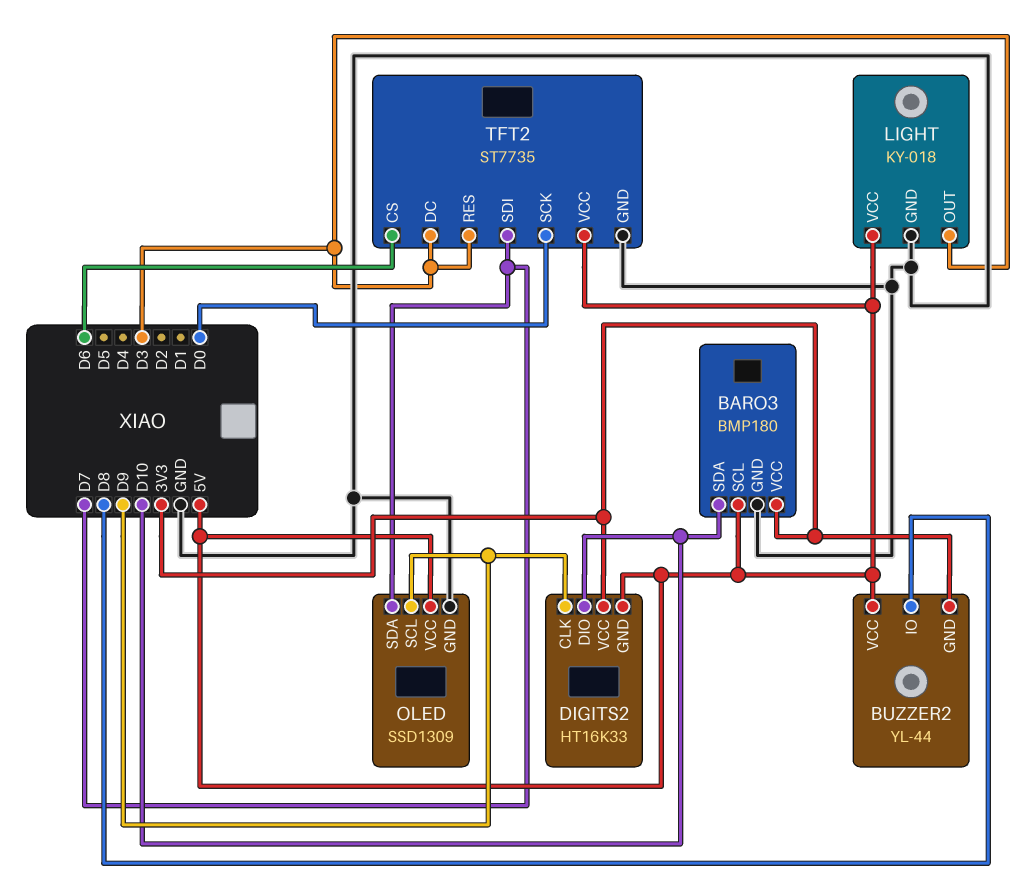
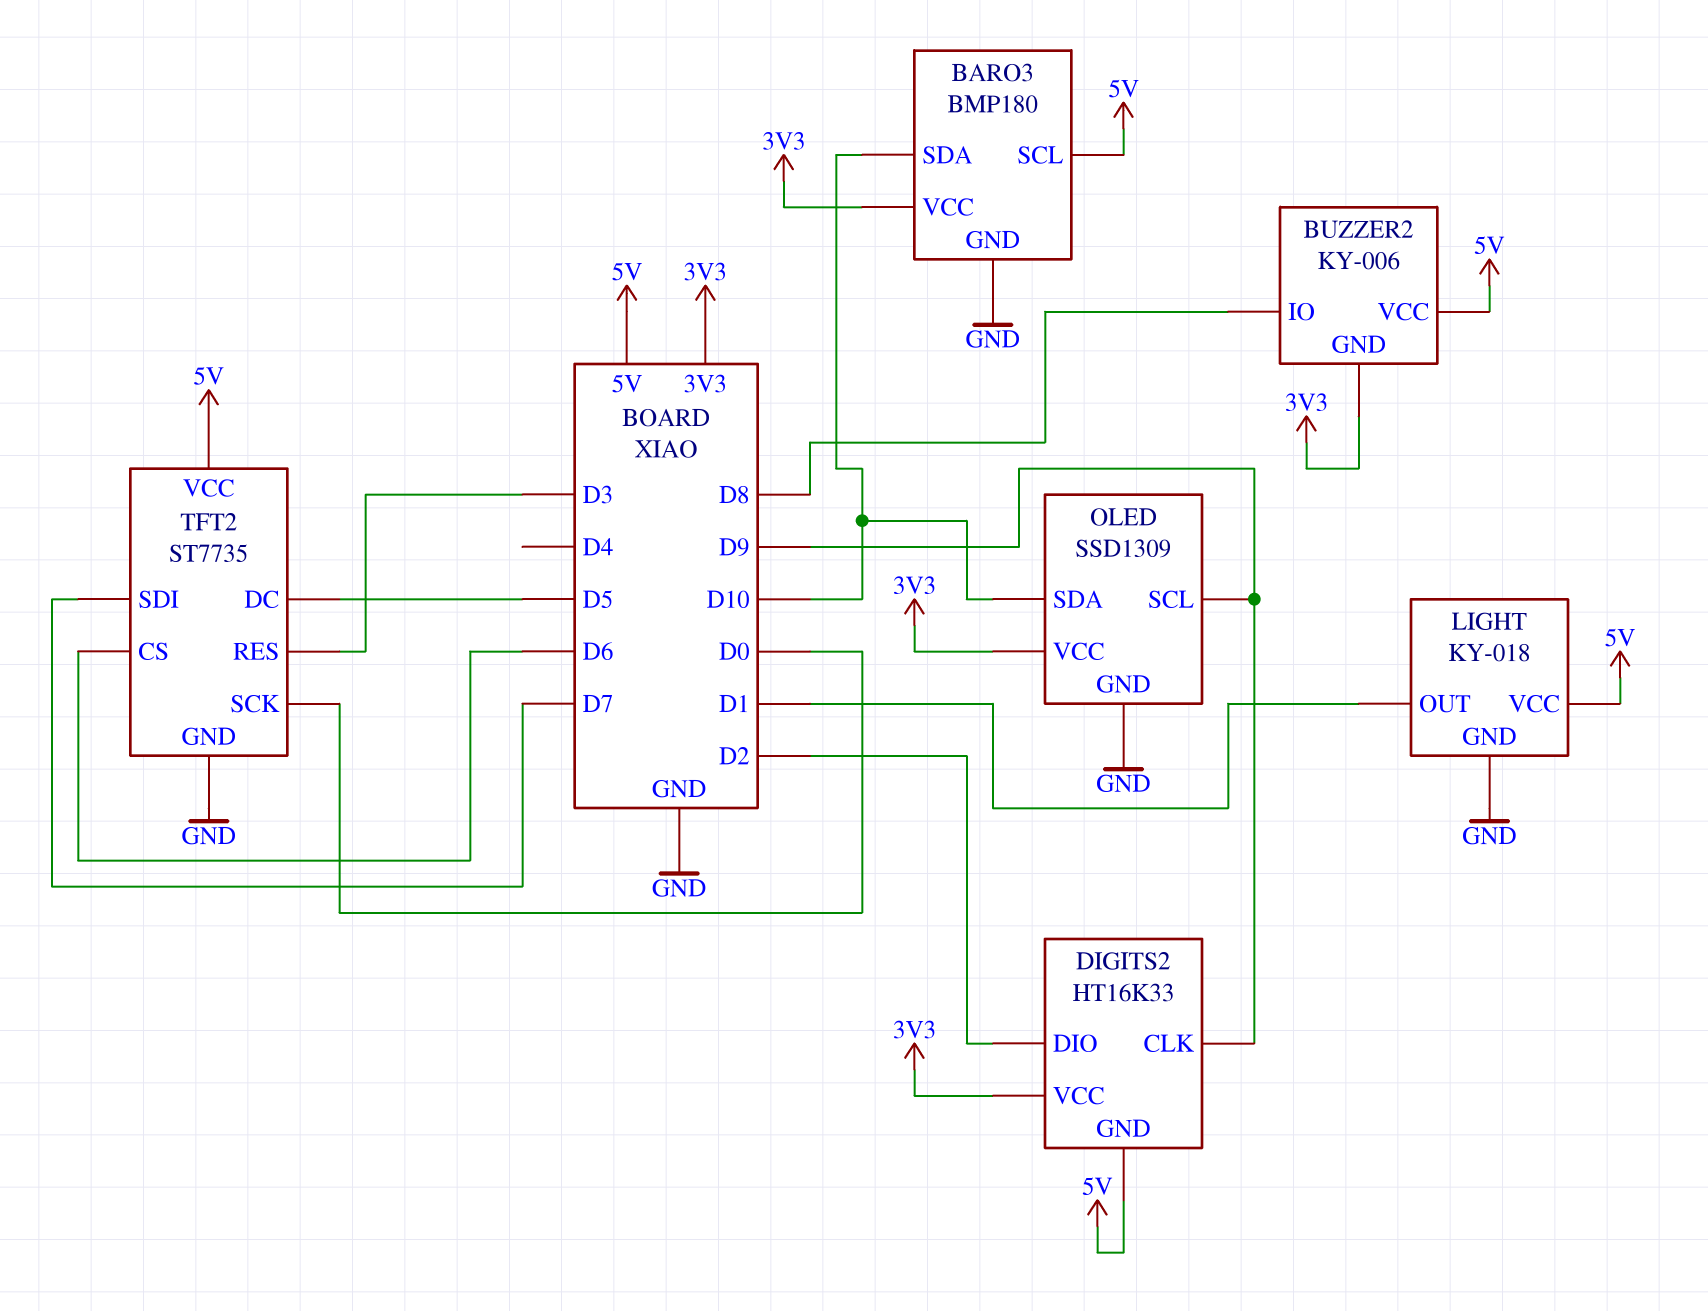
BUZZER2: YL-44 -> KY-006
DIGITS2 pin DIO: D10 -> D2
LIGHT pin OUT: D3 -> D1
OLED pin SDA: D7 -> D10
OLED pin VCC: 5V -> 3V3
TFT2 pin DC: D3 -> D5

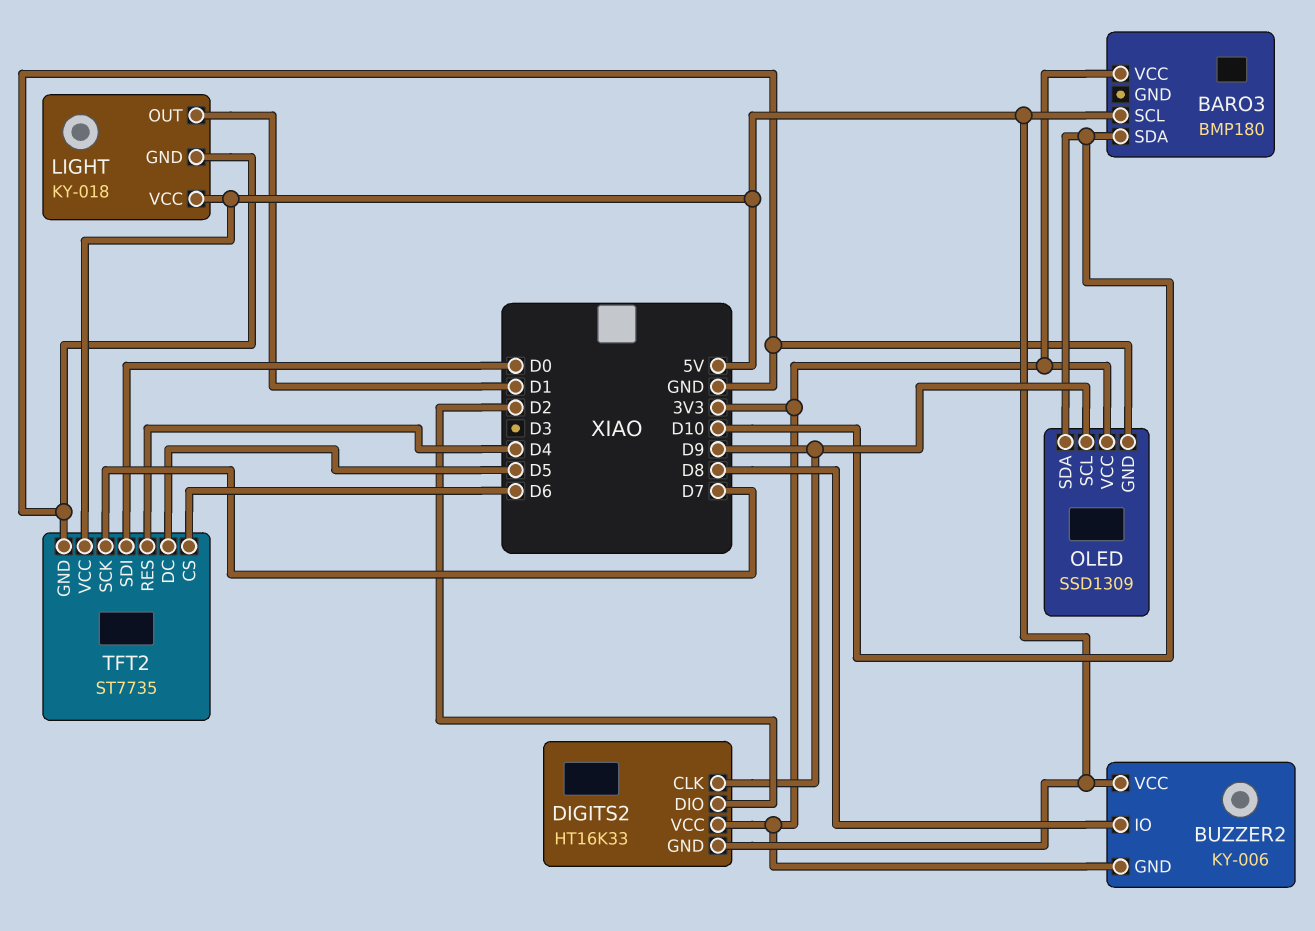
BARO3 pin GND: GND -> none
TFT2 pin RES: D3 -> D4
TFT2 pin SCK: D0 -> D7
TFT2 pin SDI: D7 -> D0

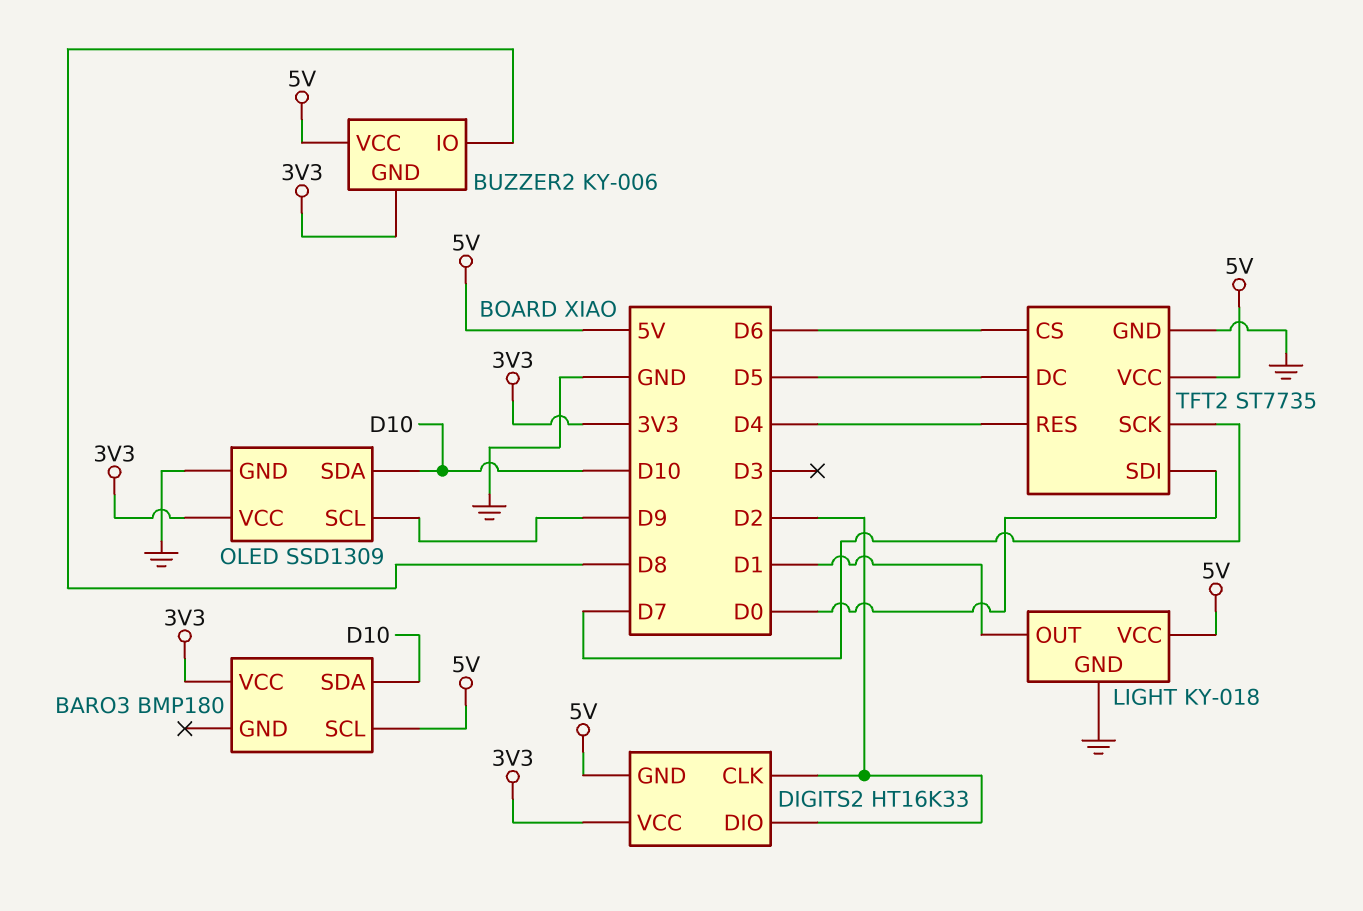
DIGITS2 pin CLK: D9 -> D2

